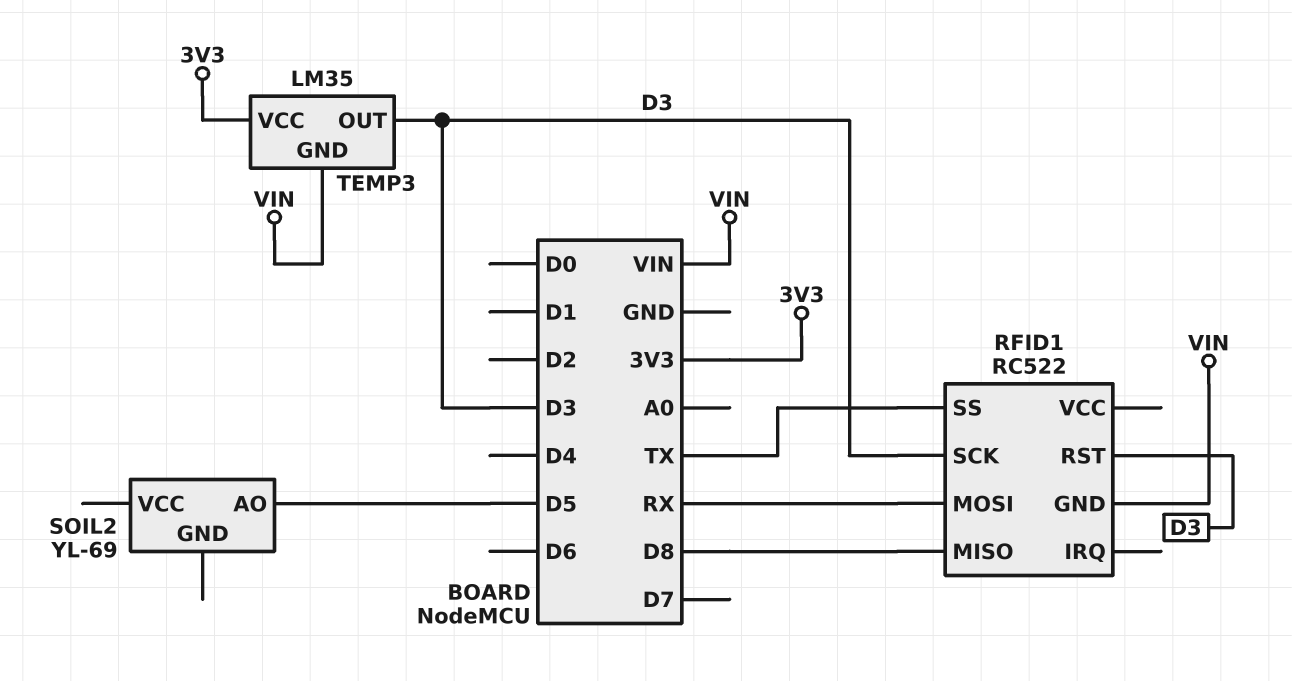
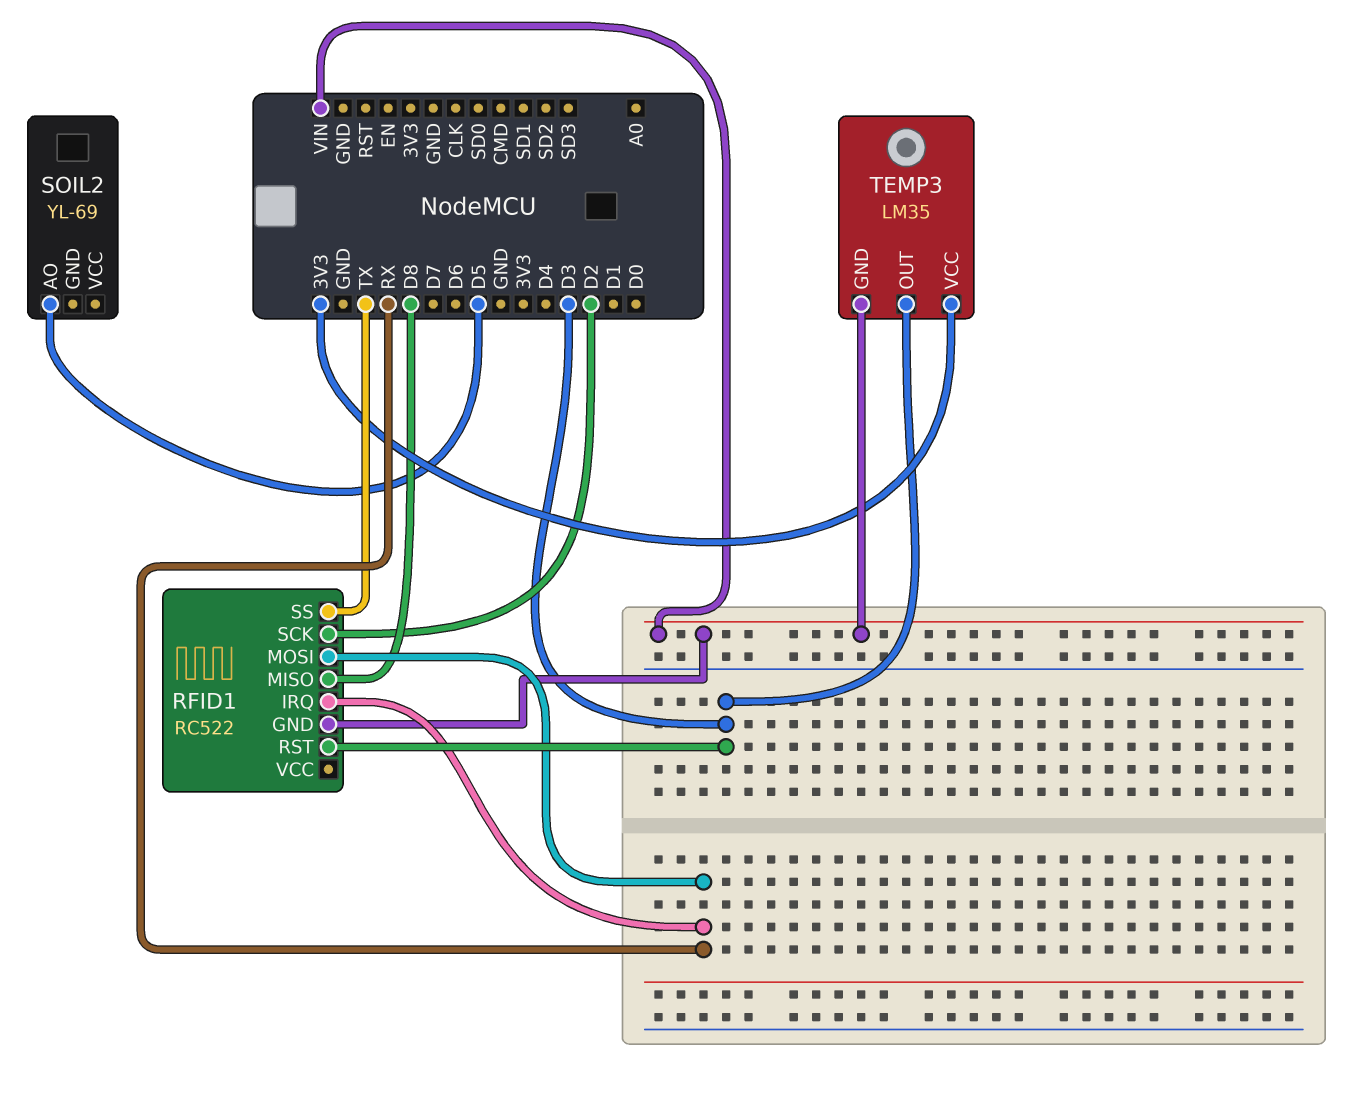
RFID1 pin IRQ: none -> RX
RFID1 pin SCK: D3 -> D2

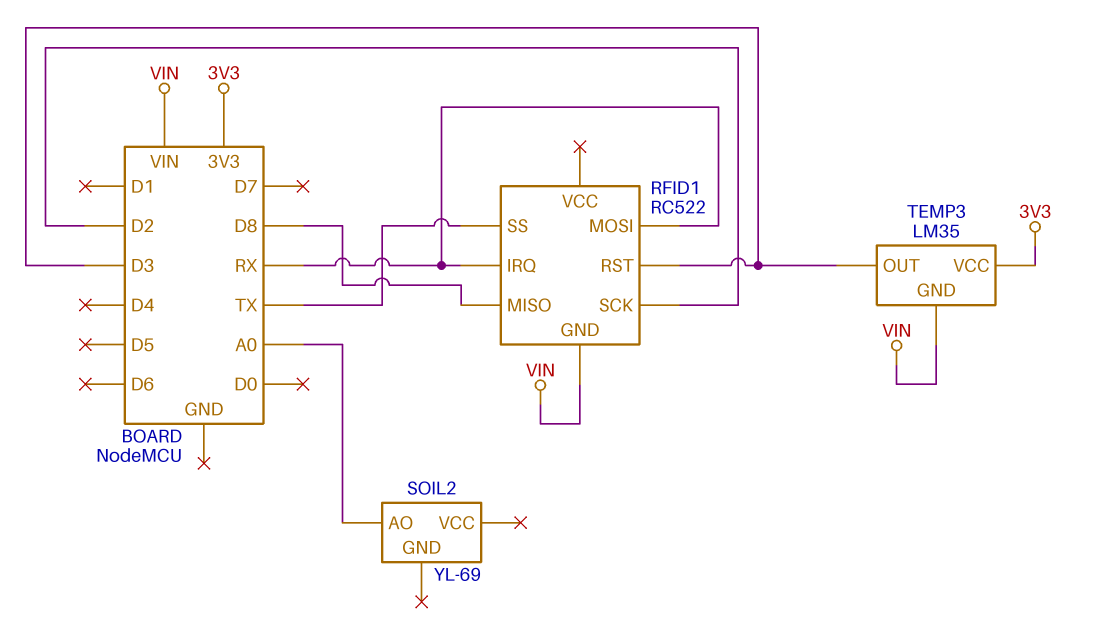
SOIL2 pin AO: D5 -> A0

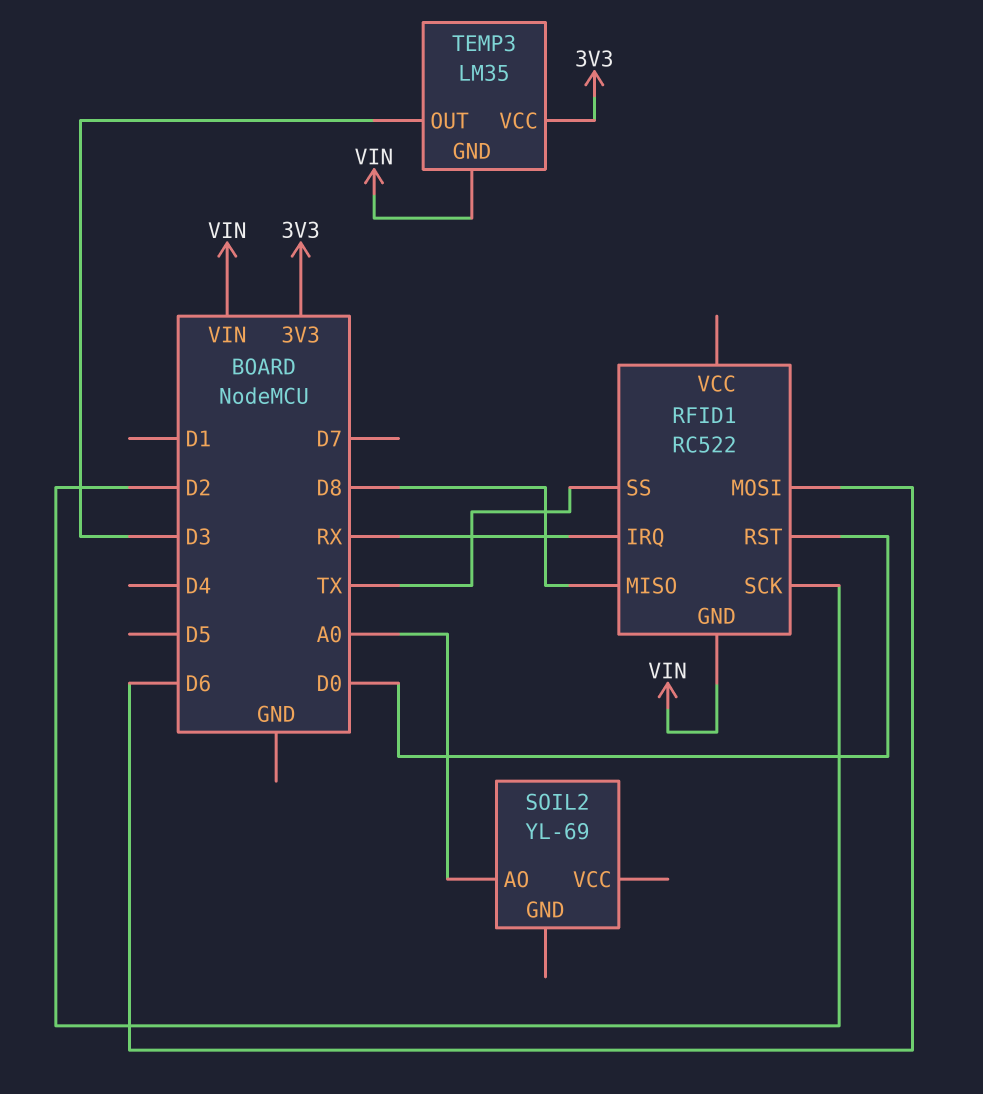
RFID1 pin MOSI: RX -> D6
RFID1 pin RST: D3 -> D0

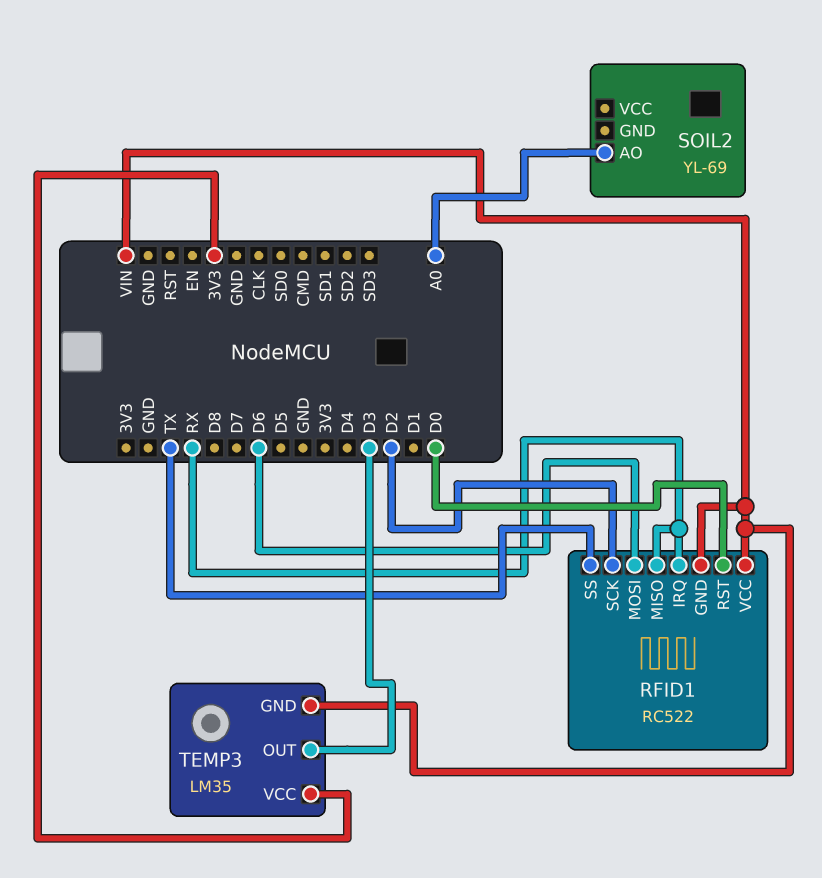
RFID1 pin MISO: D8 -> RX
RFID1 pin VCC: none -> VIN

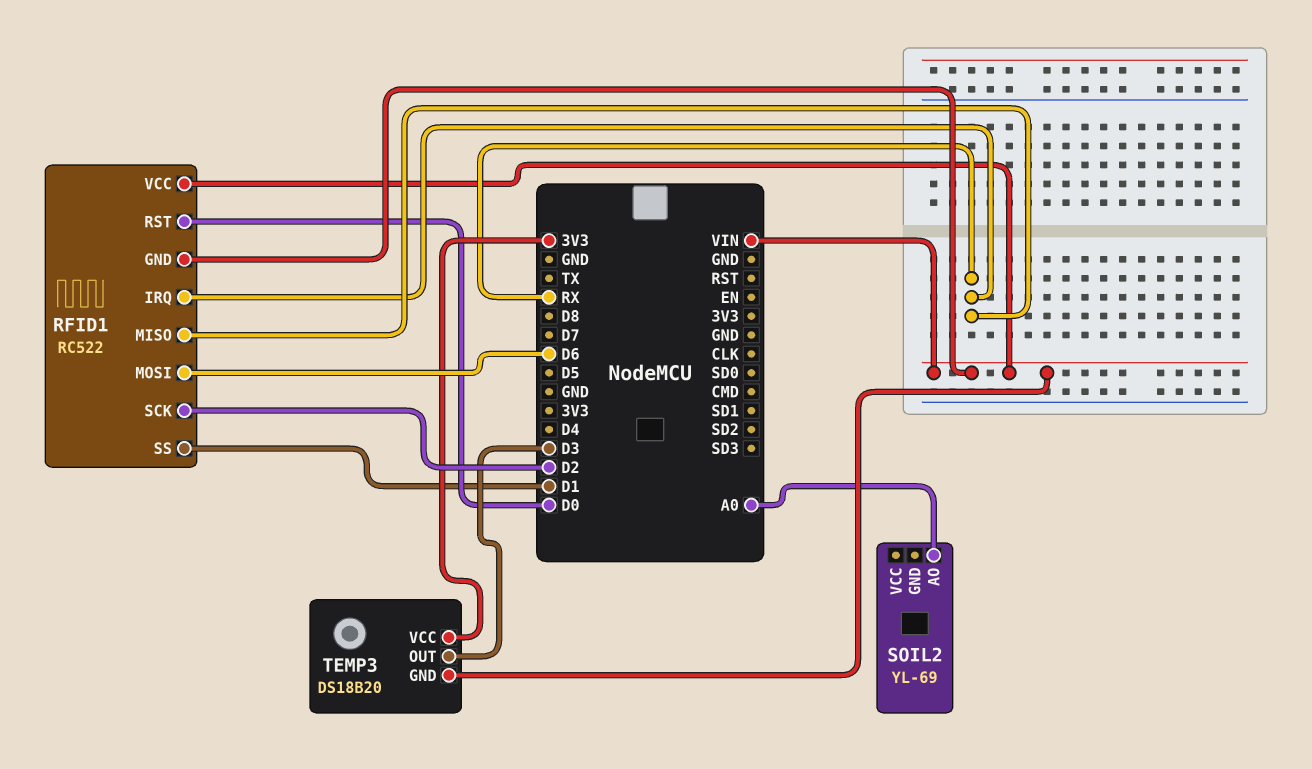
RFID1 pin SS: TX -> D1
TEMP3: LM35 -> DS18B20

